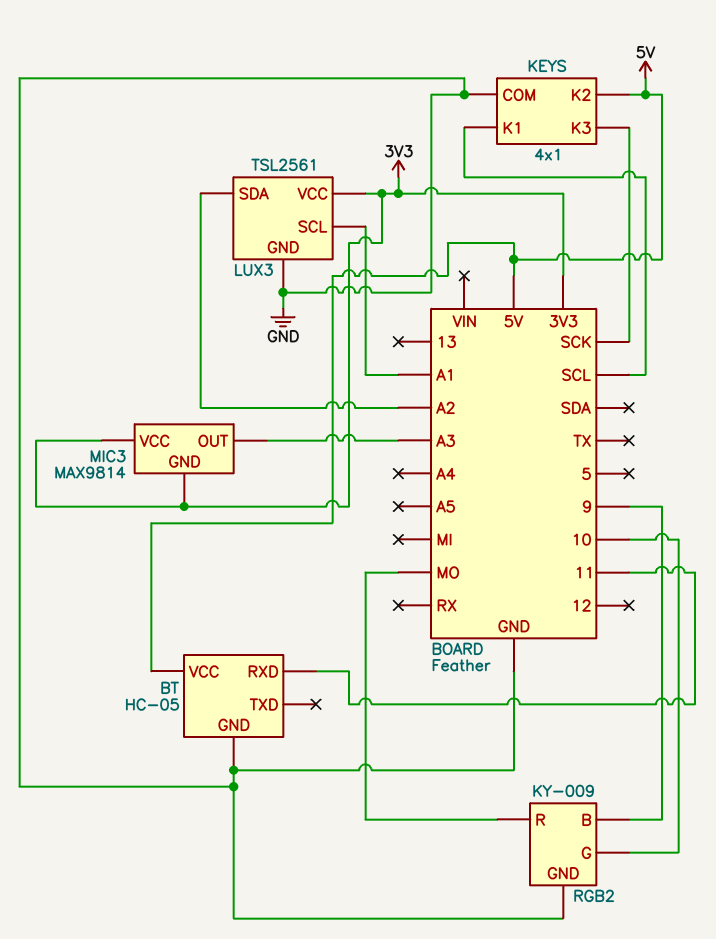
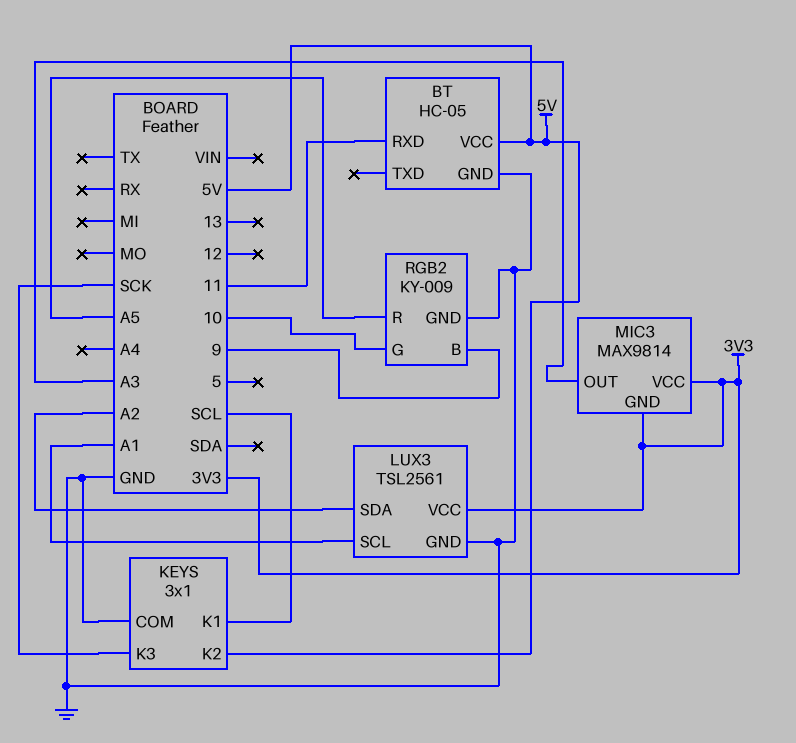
KEYS: 4x1 -> 3x1
RGB2 pin R: MO -> A5

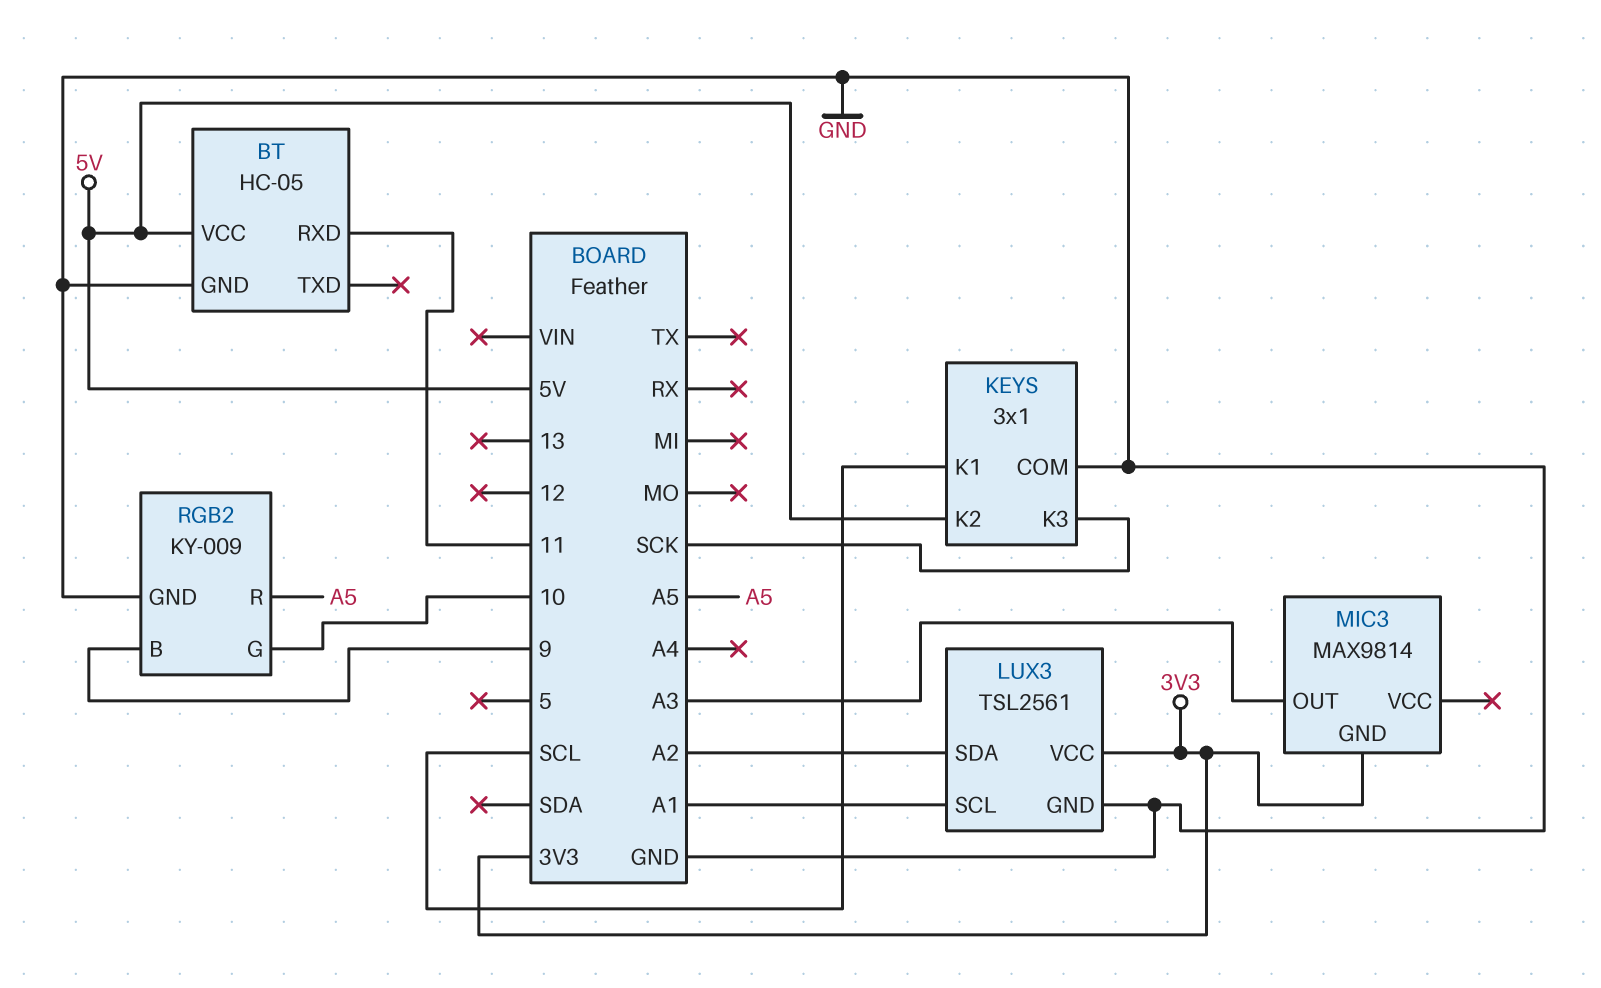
MIC3 pin VCC: 3V3 -> none

